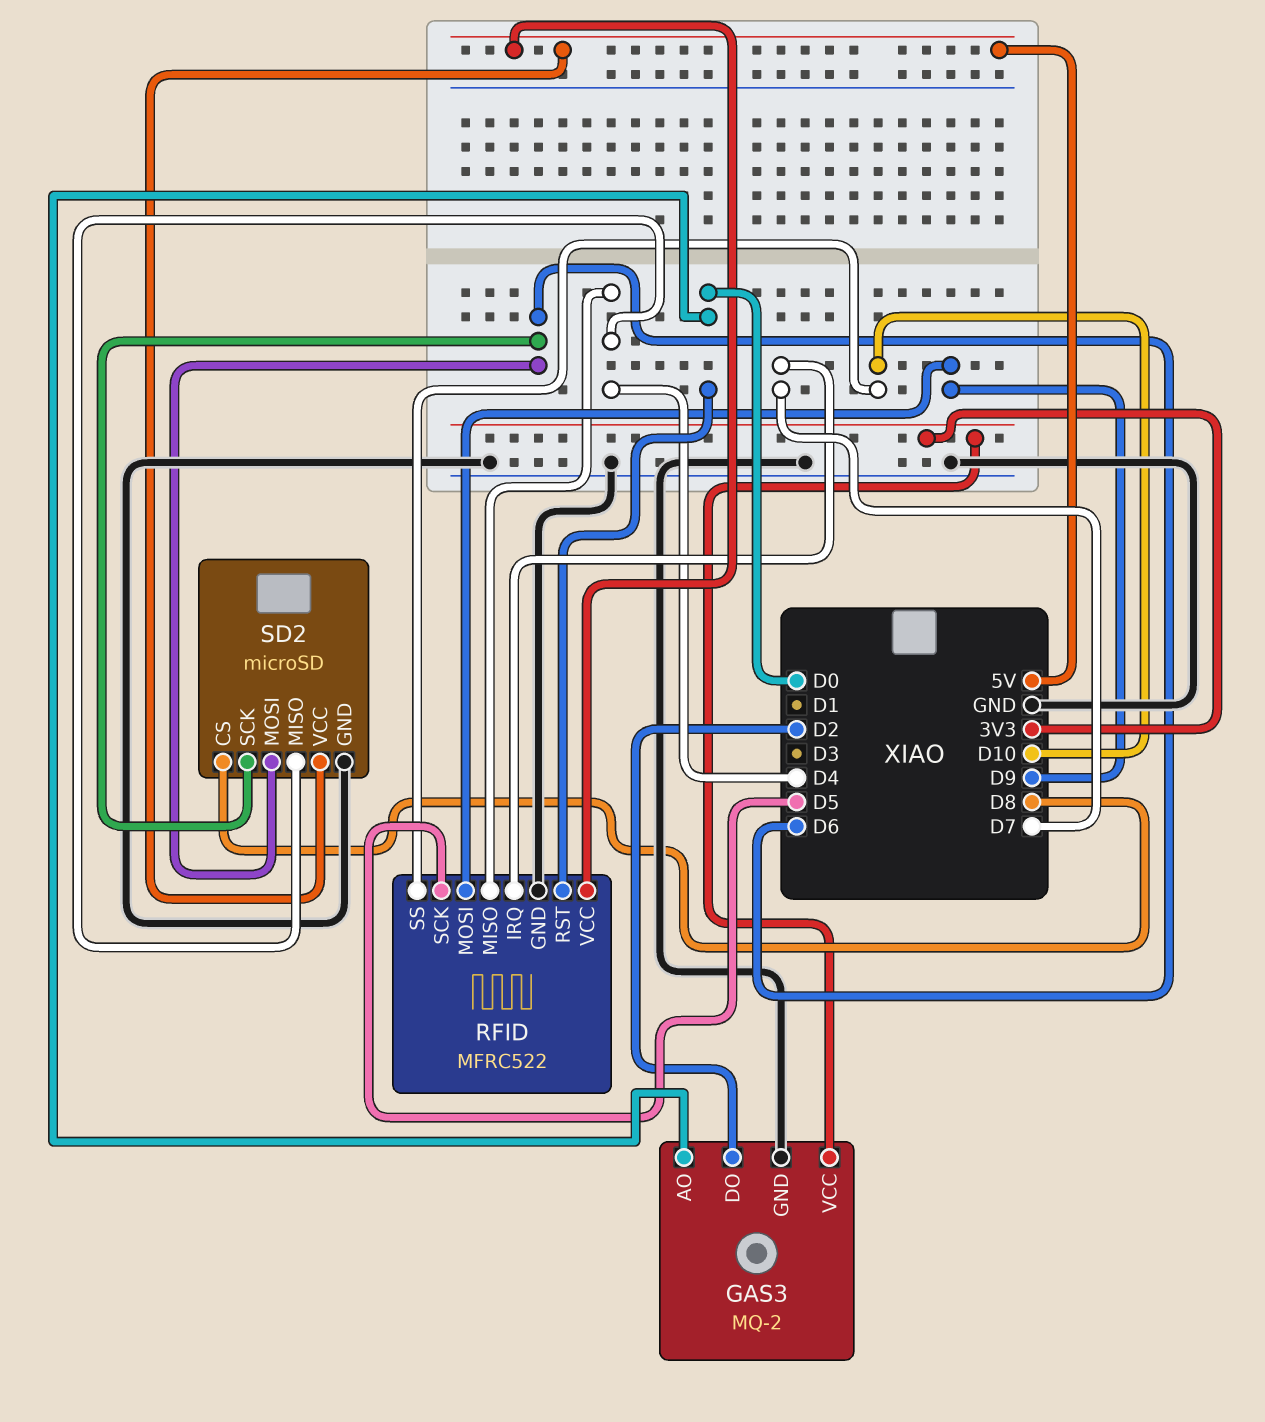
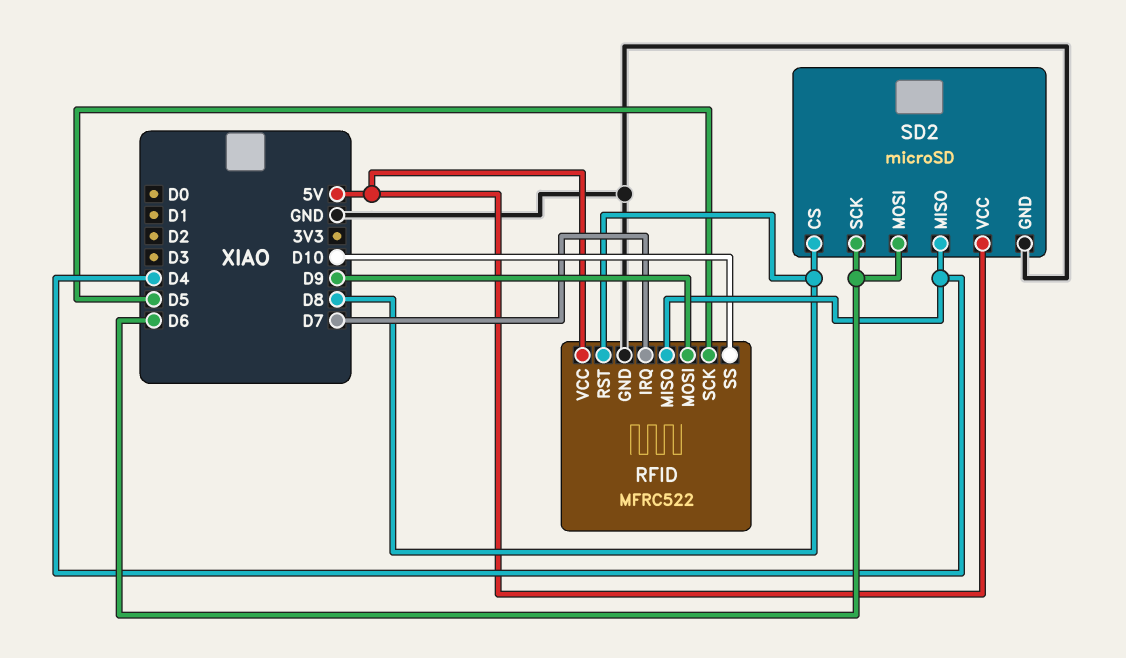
GAS3: MQ-2 -> none
GAS3 pin AO: D0 -> none
GAS3 pin DO: D2 -> none
GAS3 pin GND: GND -> none
GAS3 pin VCC: 3V3 -> none
RFID pin RST: D0 -> D8

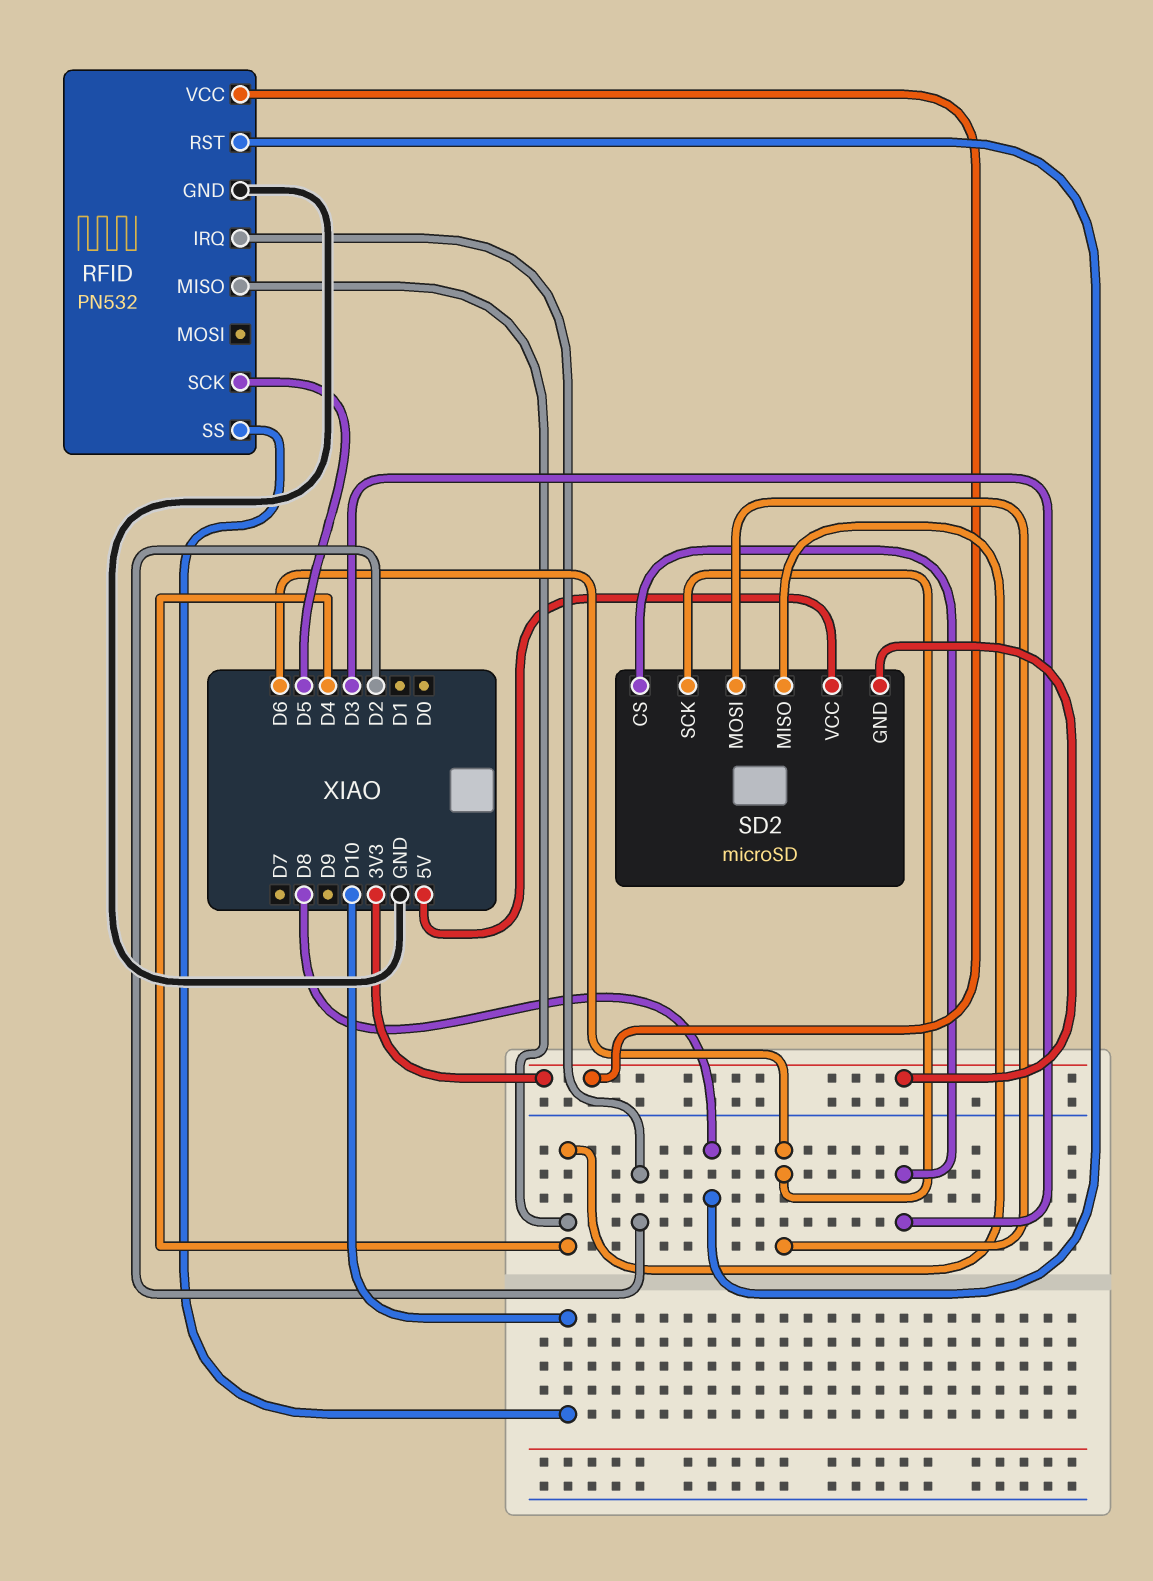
RFID: MFRC522 -> PN532
RFID pin IRQ: D7 -> D2
RFID pin MOSI: D9 -> none
RFID pin VCC: 5V -> 3V3
SD2 pin CS: D8 -> D3
SD2 pin GND: GND -> 3V3

